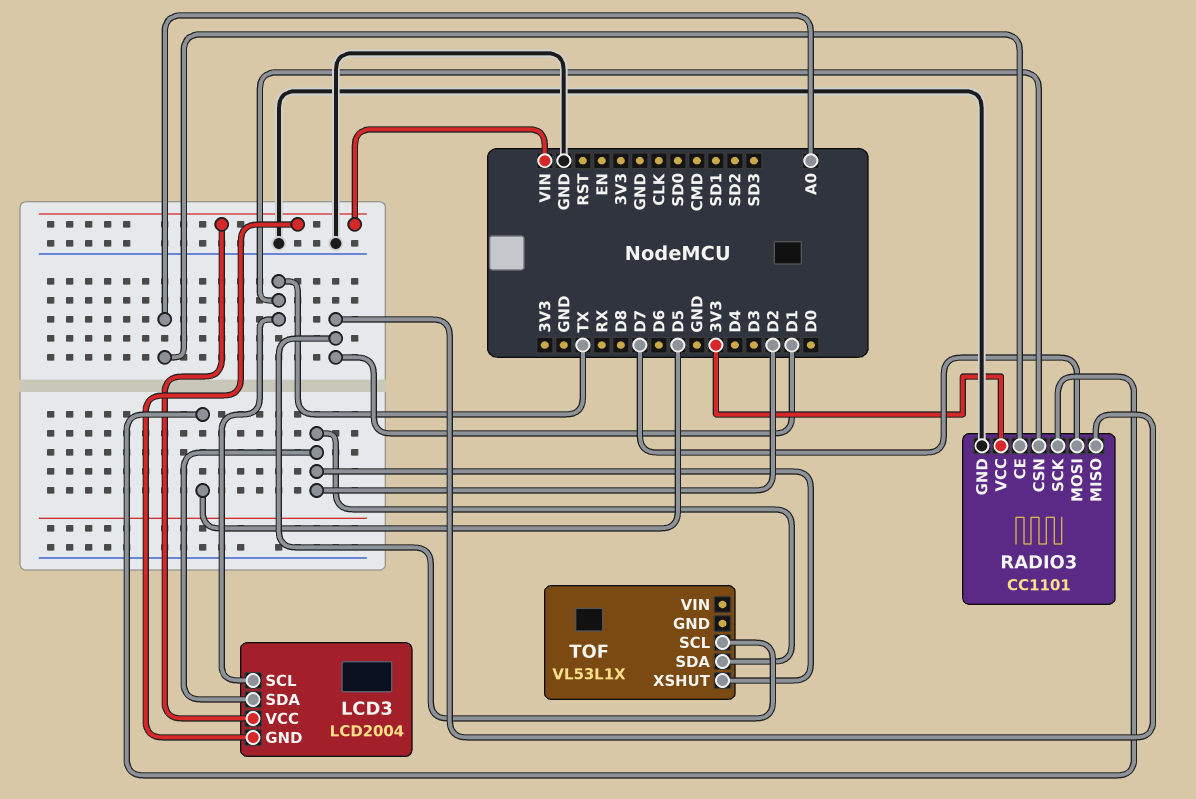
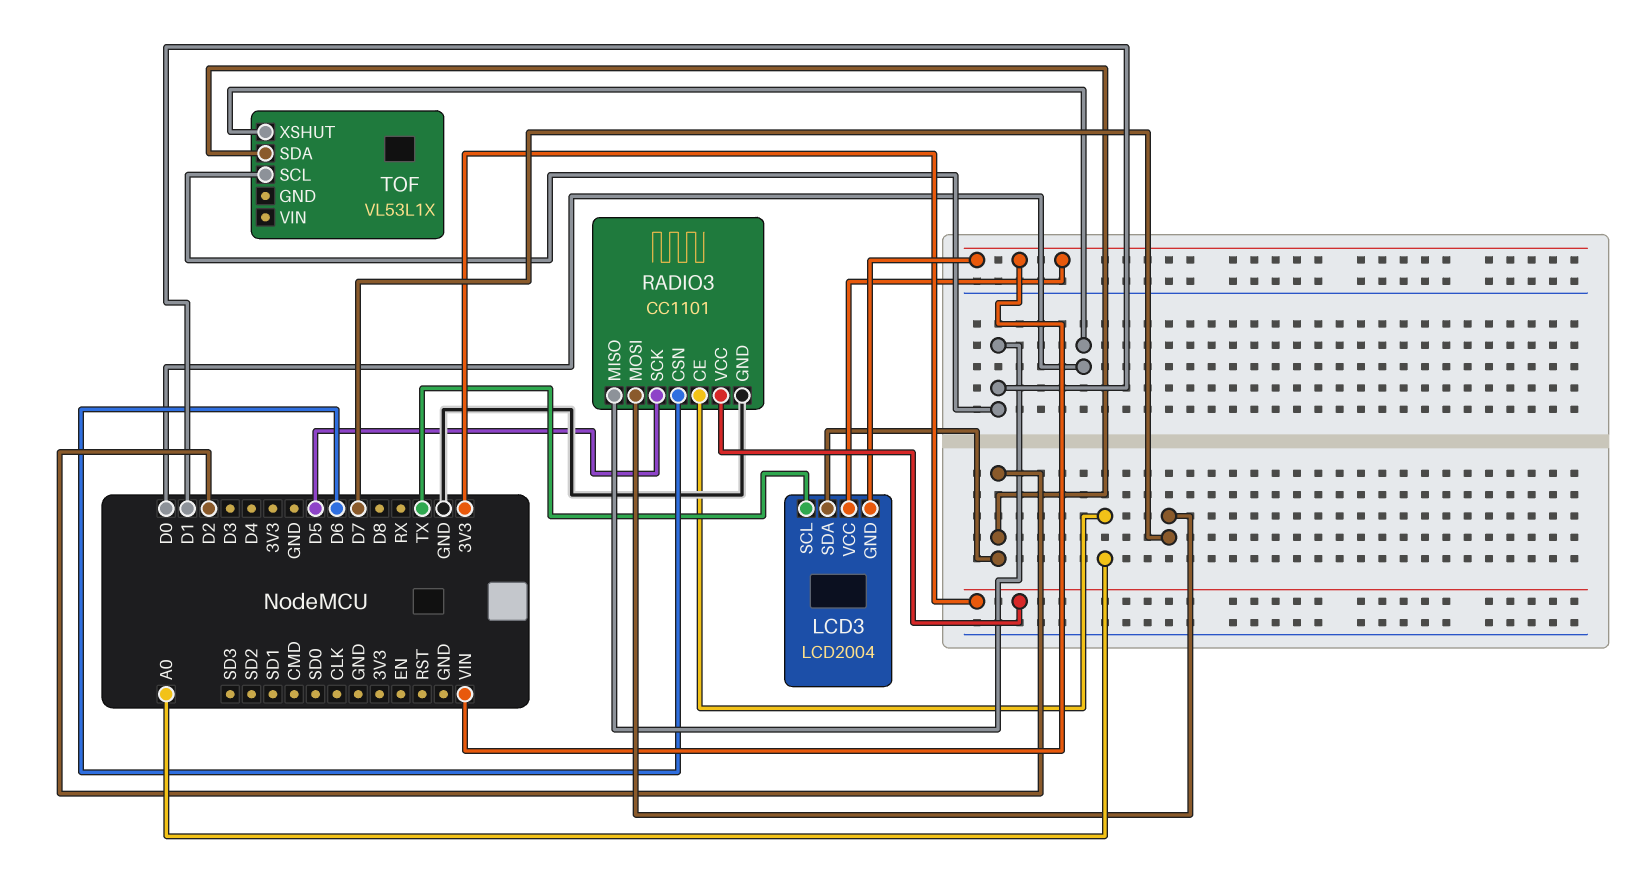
RADIO3 pin CSN: TX -> D6
TOF pin XSHUT: D2 -> D0

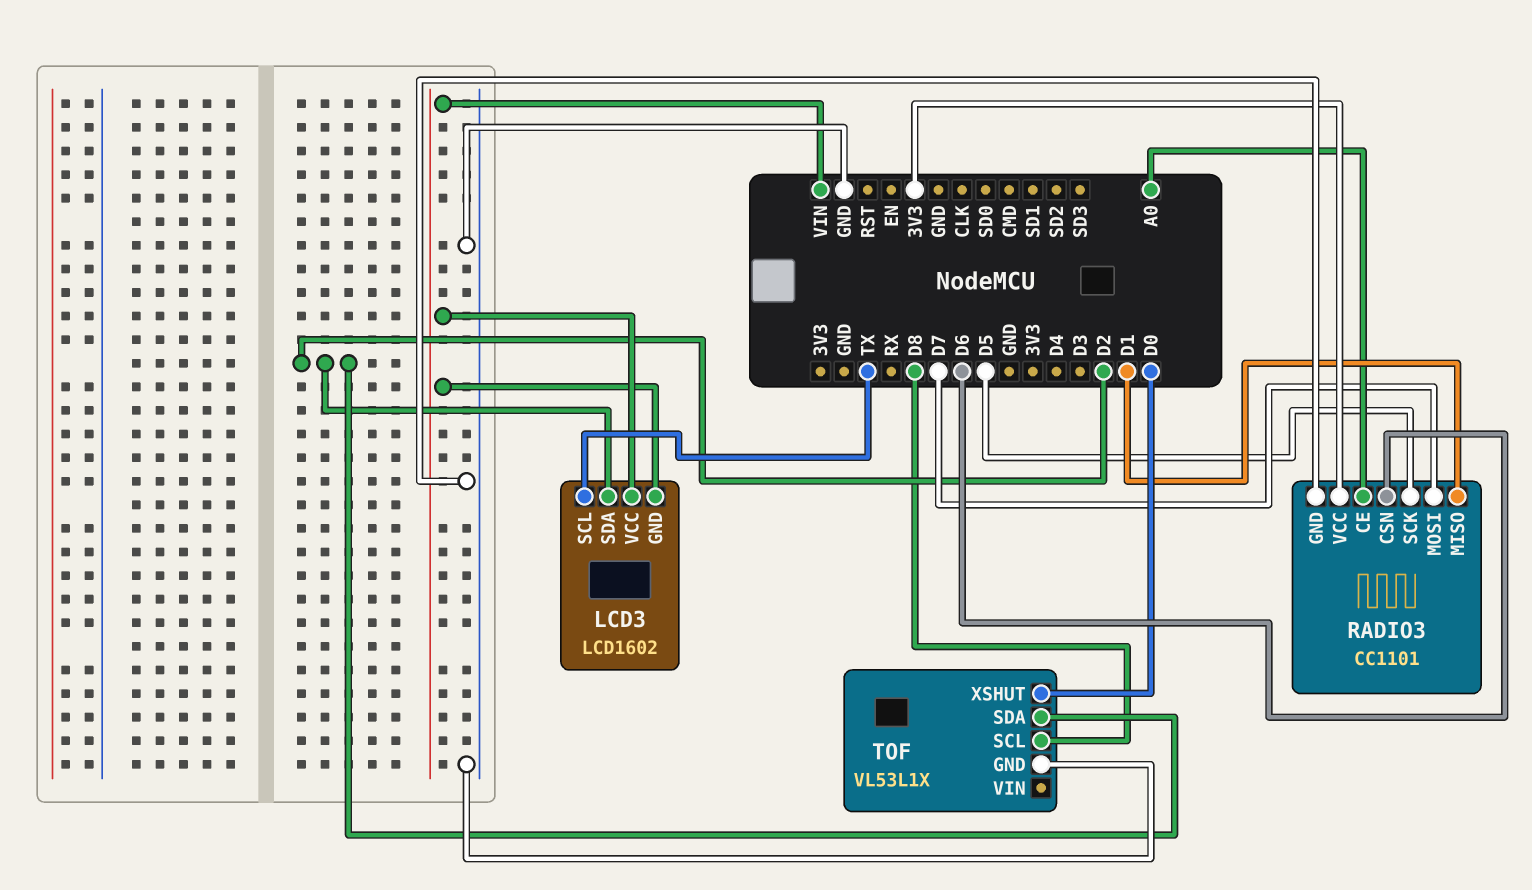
LCD3: LCD2004 -> LCD1602
TOF pin GND: none -> GND
TOF pin SCL: D1 -> D8

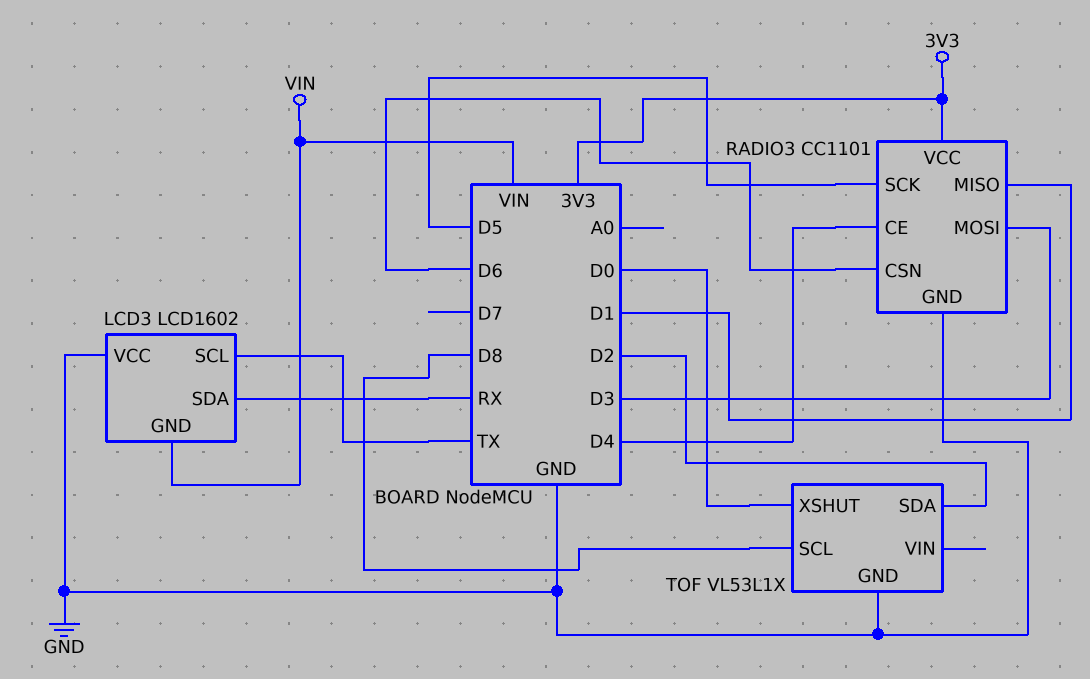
LCD3 pin SDA: D2 -> RX
LCD3 pin VCC: VIN -> GND
RADIO3 pin CE: A0 -> D4
RADIO3 pin MOSI: D7 -> D3

